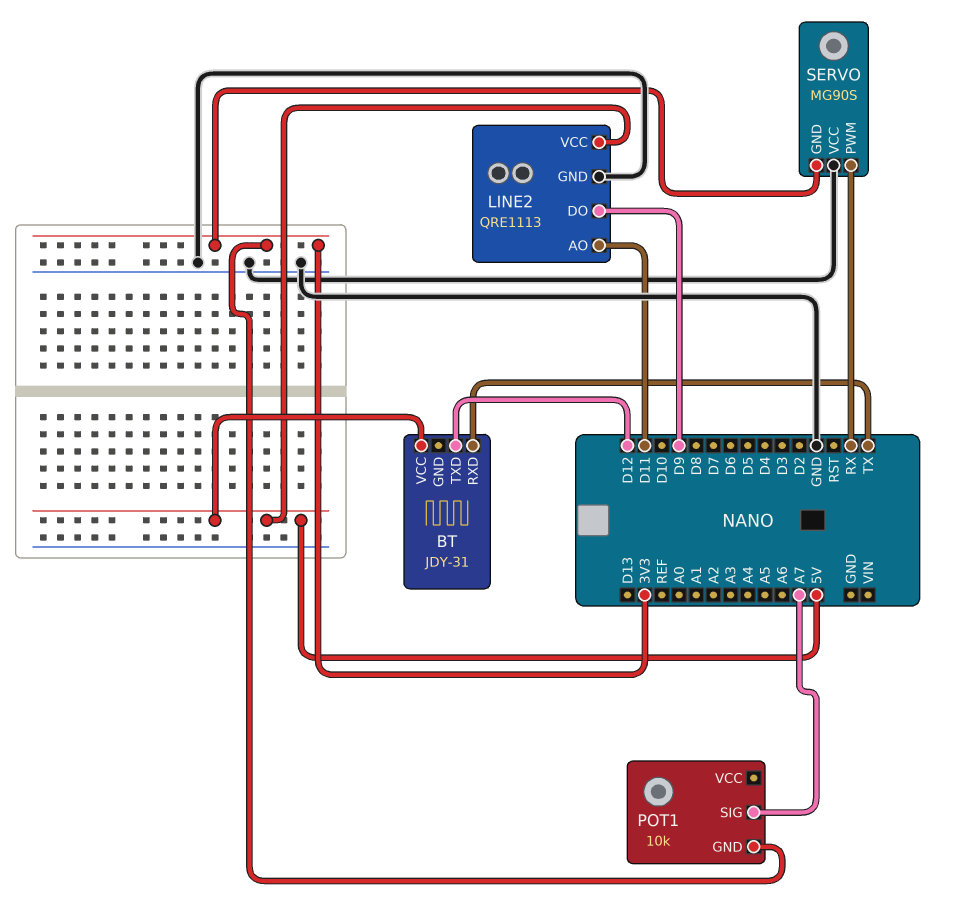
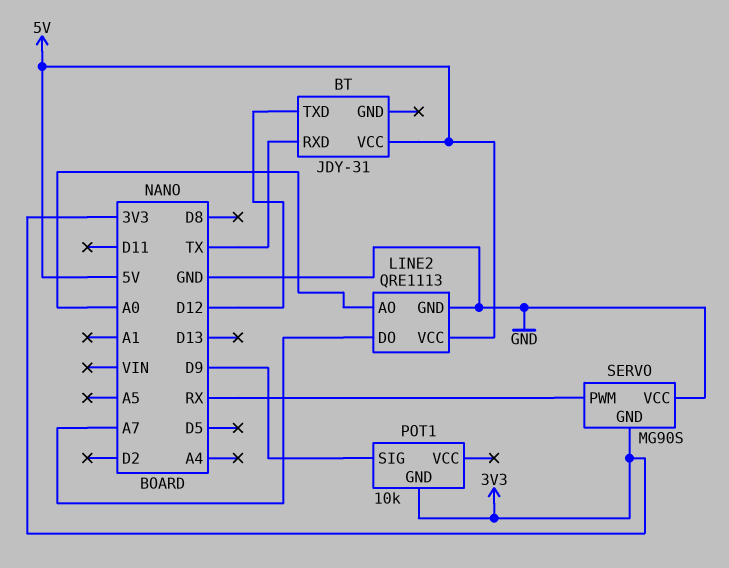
LINE2 pin AO: D11 -> A0
LINE2 pin DO: D9 -> A7
POT1 pin SIG: A7 -> D9

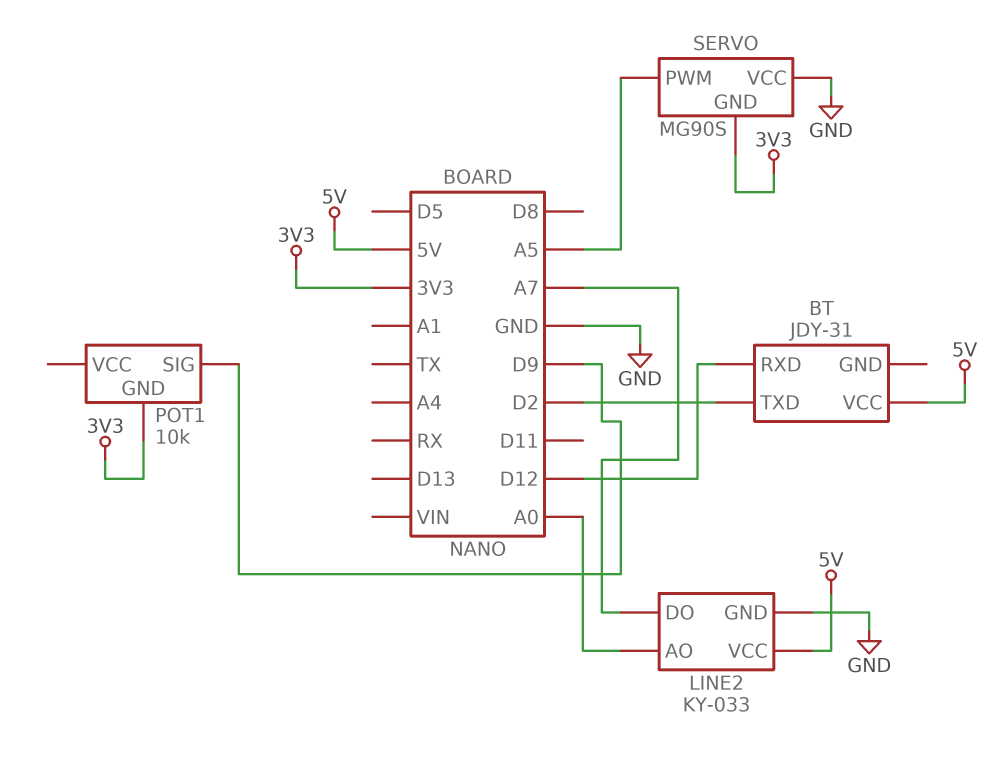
BT pin RXD: TX -> D12
BT pin TXD: D12 -> D2
LINE2: QRE1113 -> KY-033
SERVO pin PWM: RX -> A5

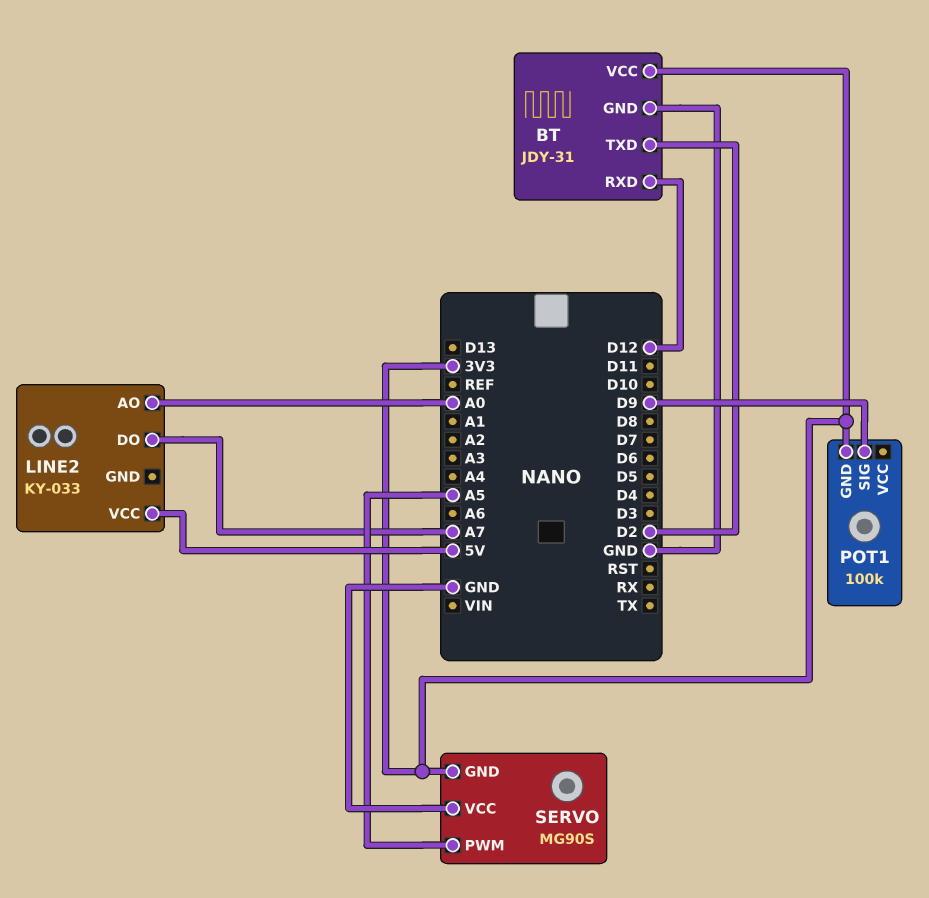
BT pin GND: none -> GND
BT pin VCC: 5V -> 3V3
LINE2 pin GND: GND -> none
POT1: 10k -> 100k

